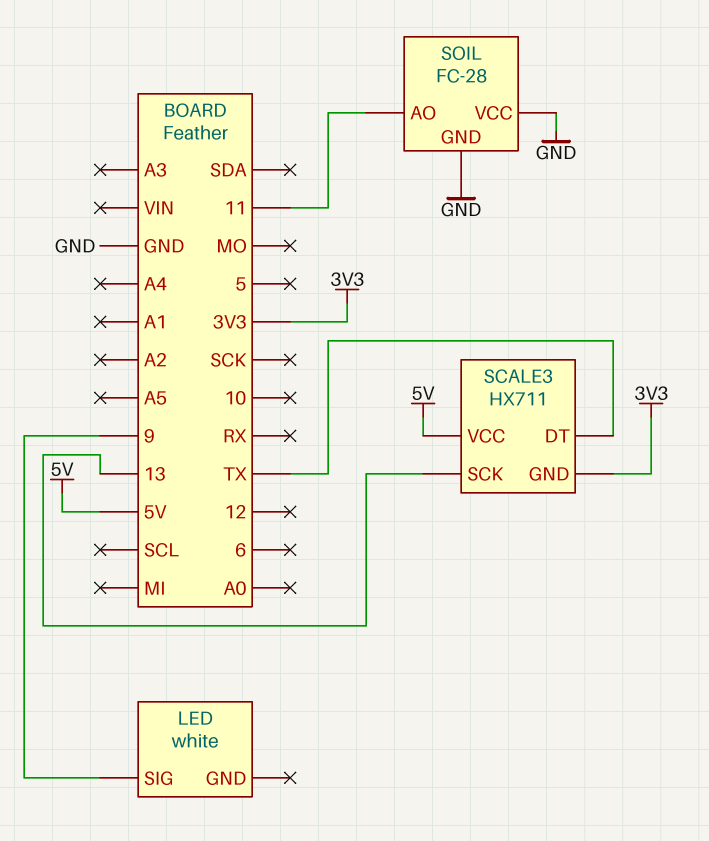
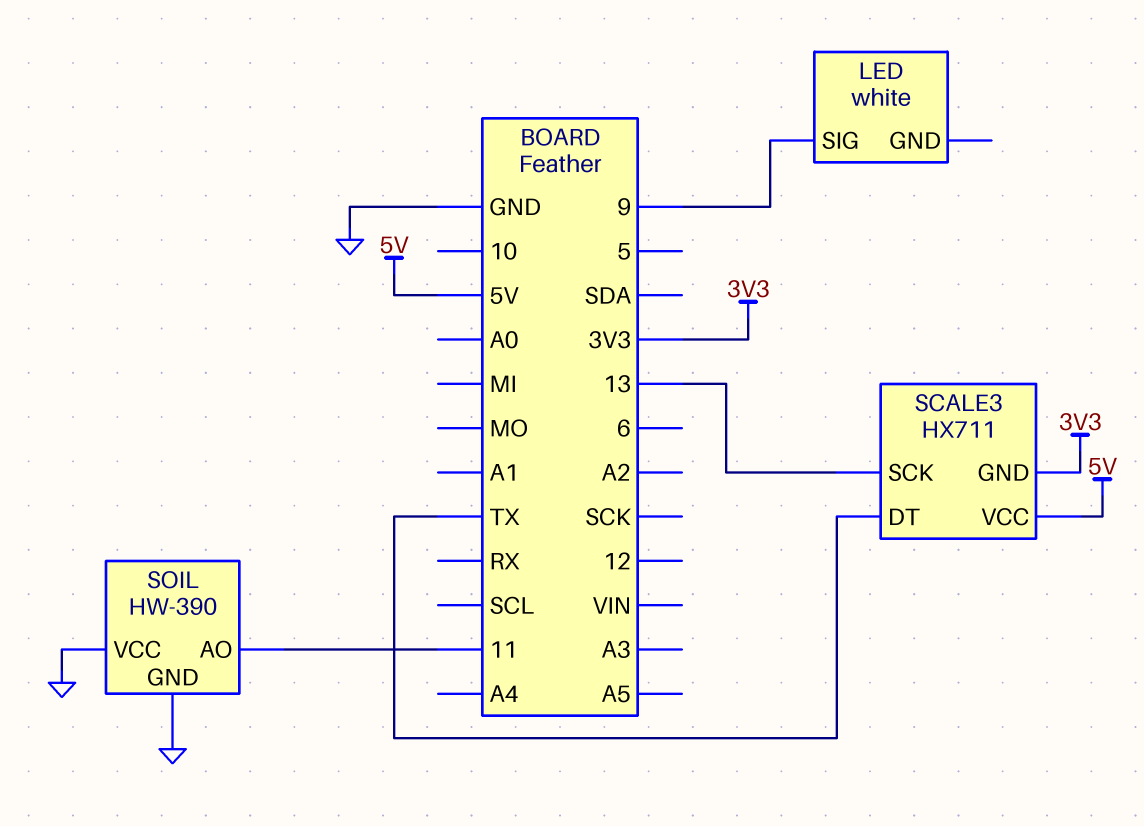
SOIL: FC-28 -> HW-390

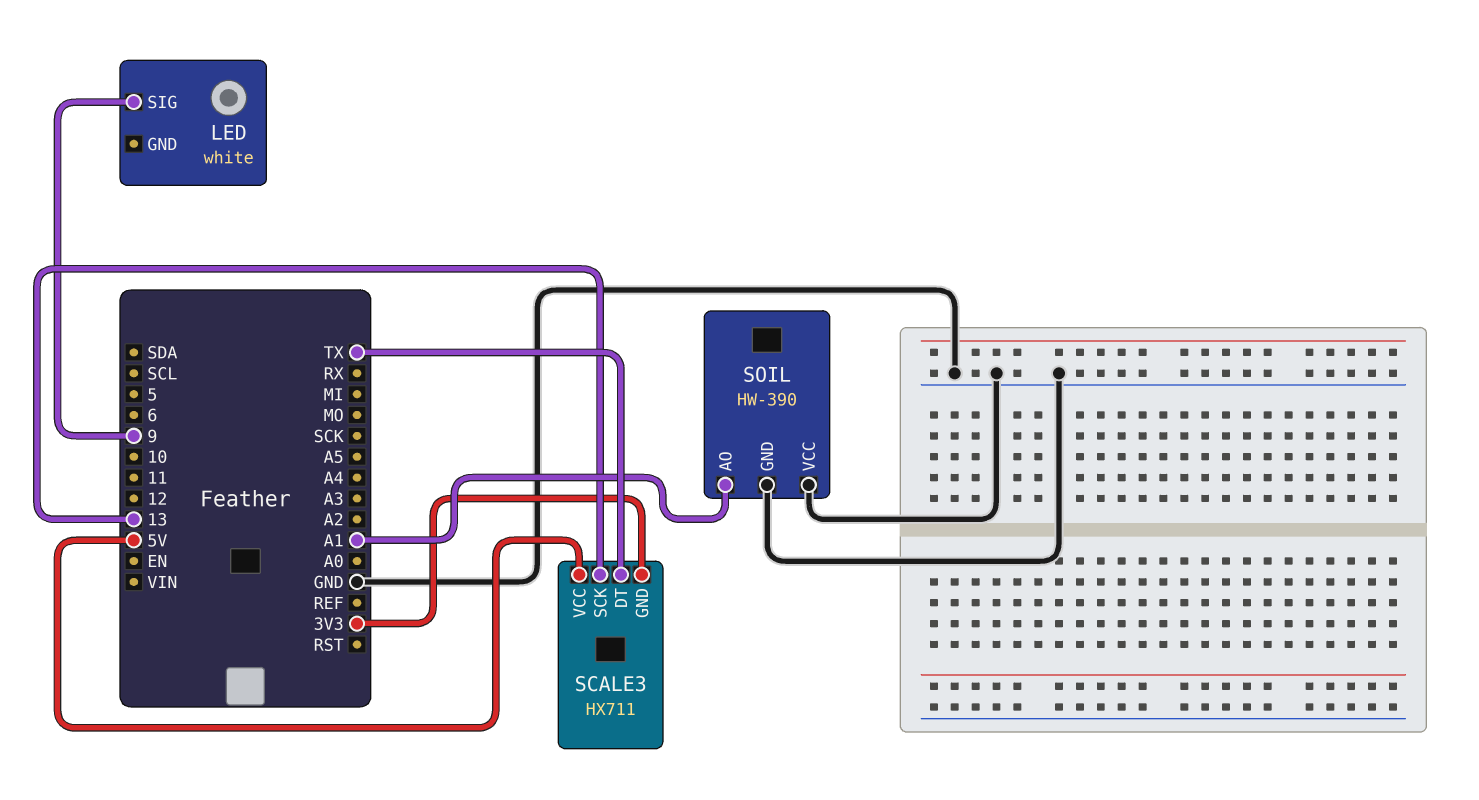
SOIL pin AO: 11 -> A1

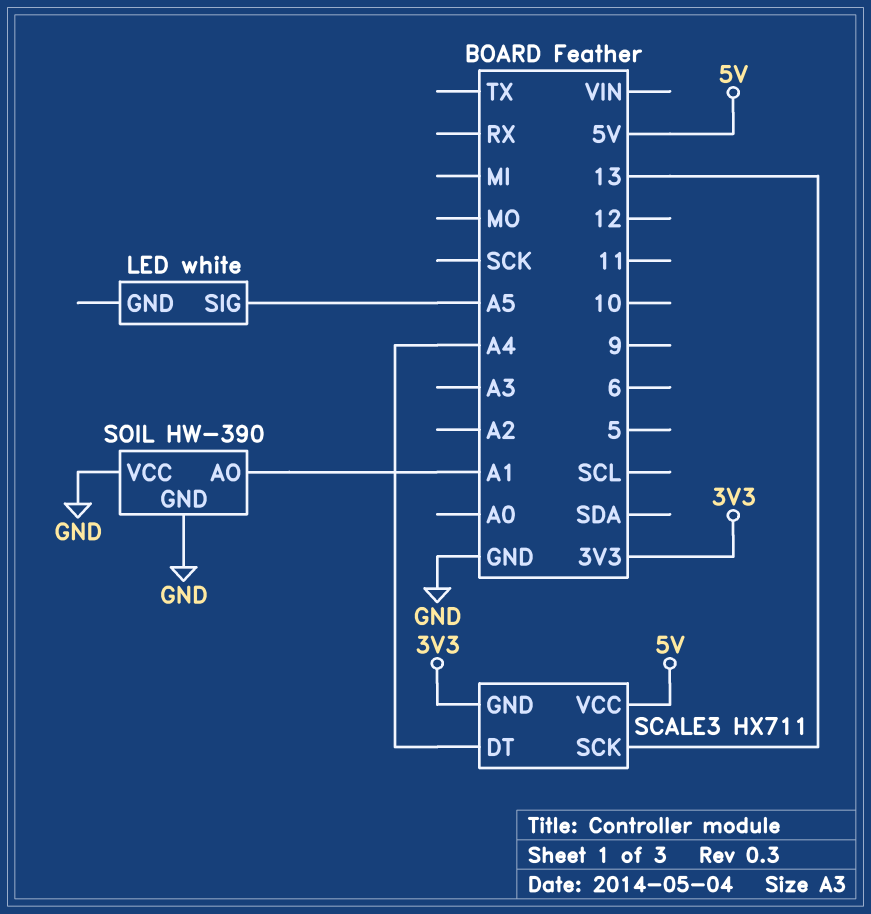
LED pin SIG: 9 -> A5
SCALE3 pin DT: TX -> A4

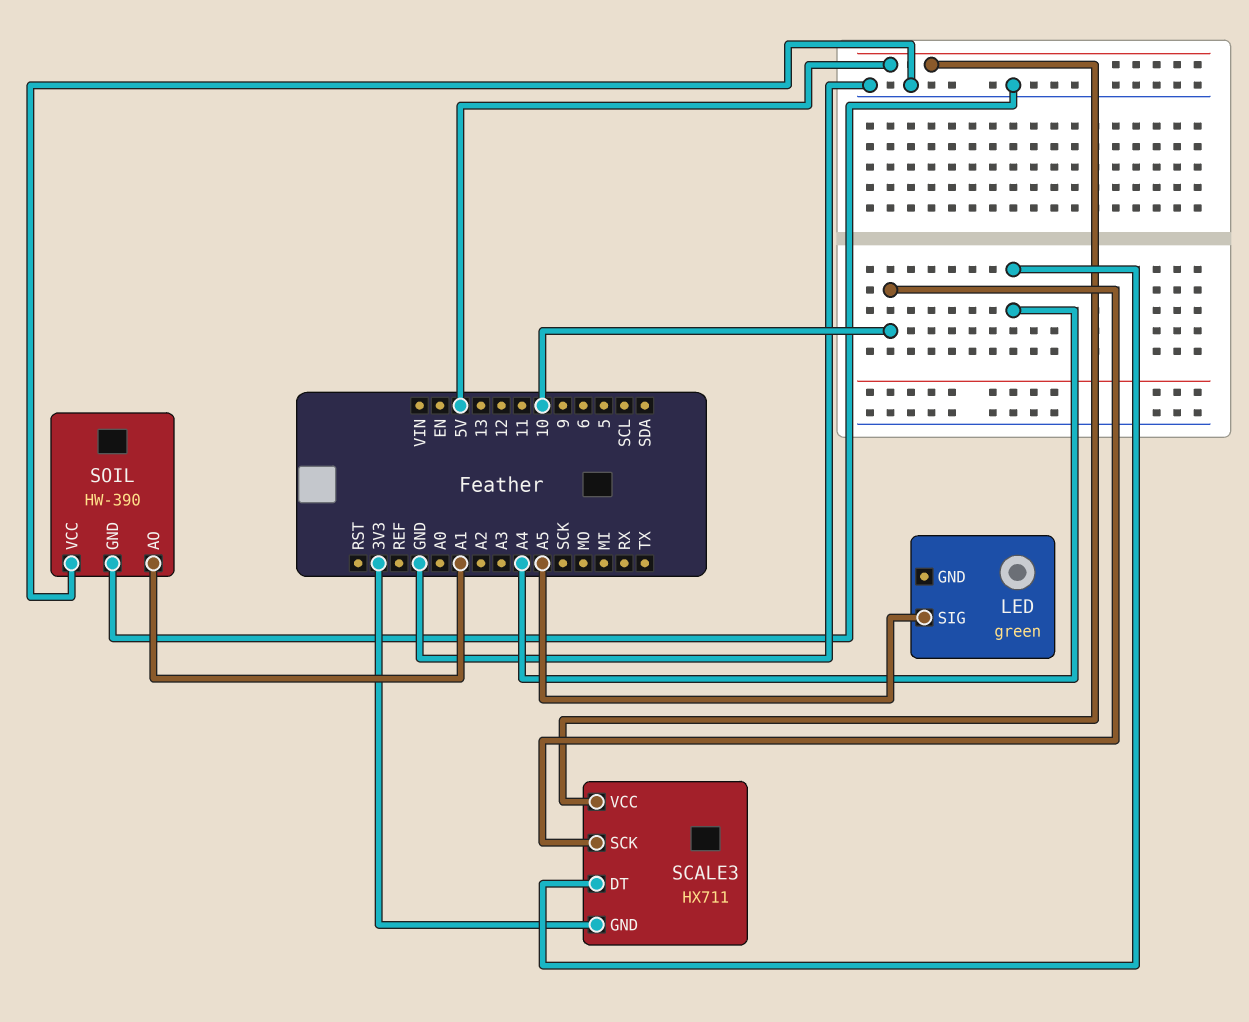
LED: white -> green
SCALE3 pin SCK: 13 -> 10

